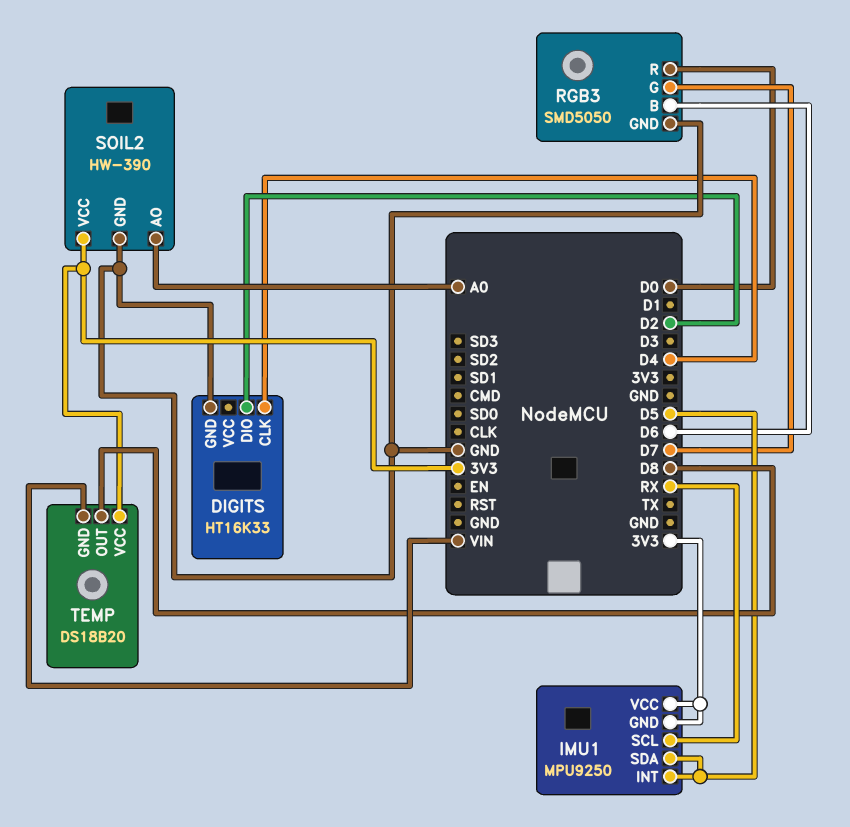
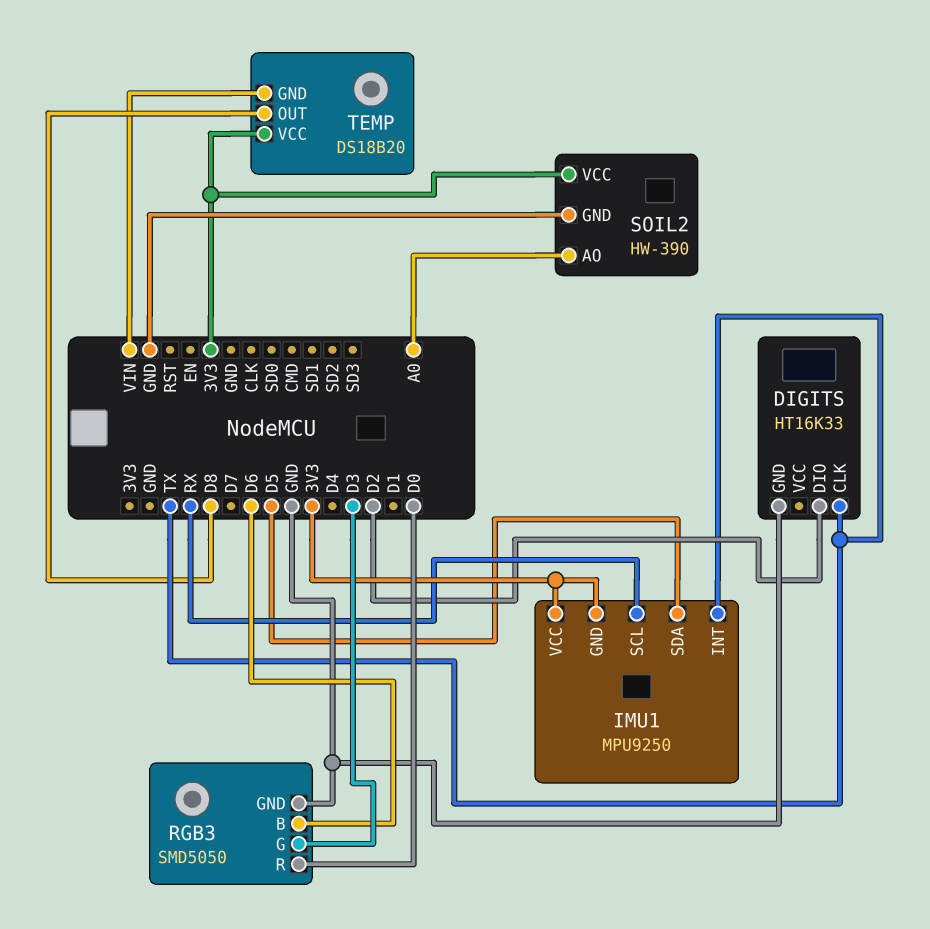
DIGITS pin CLK: D4 -> TX
IMU1 pin INT: D5 -> TX
RGB3 pin G: D7 -> D3

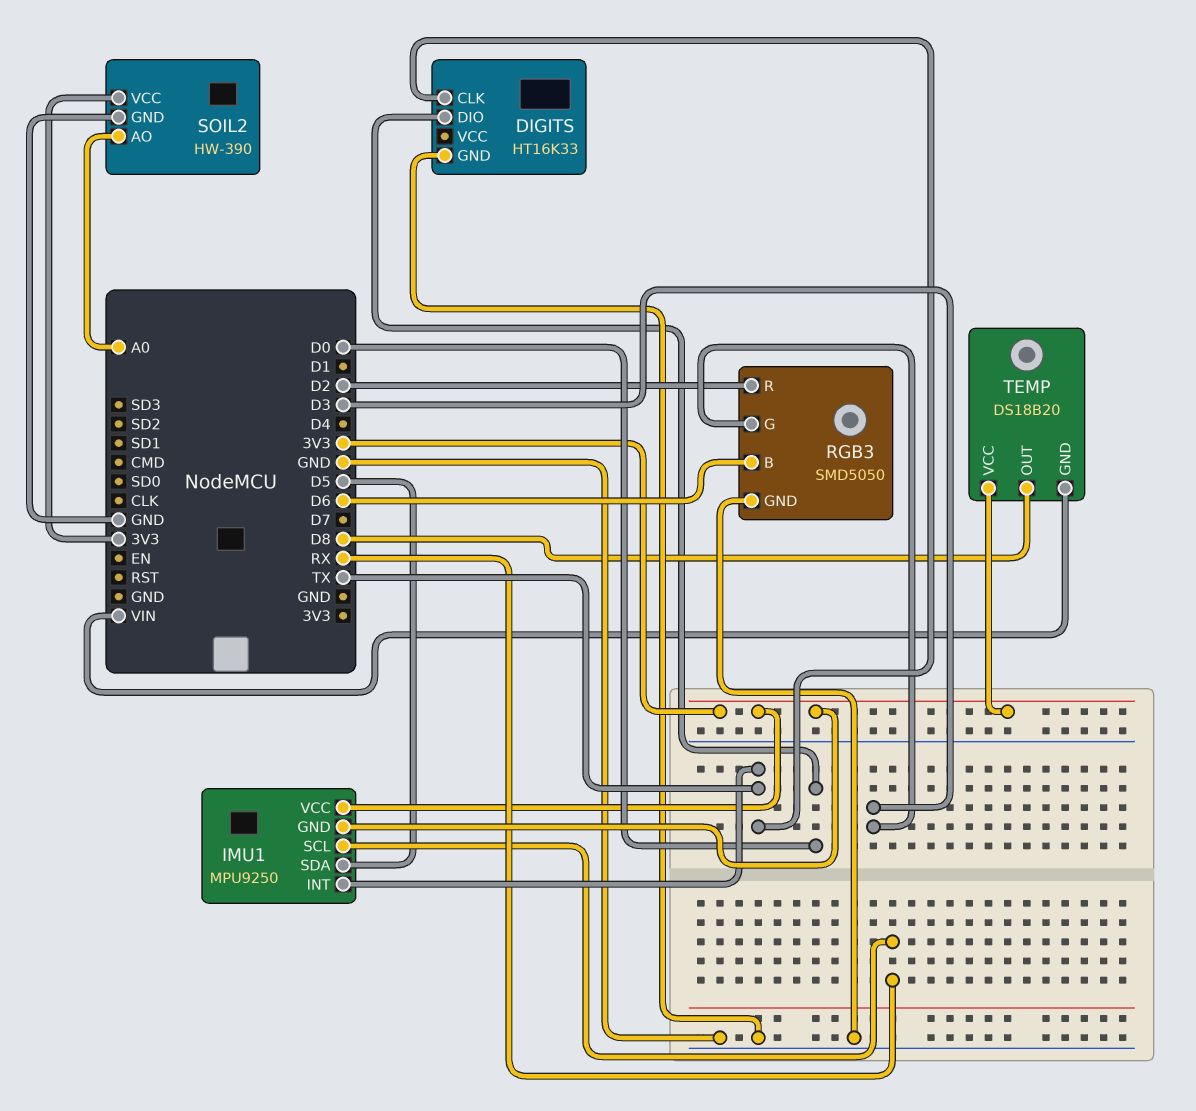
DIGITS pin DIO: D2 -> D0
RGB3 pin R: D0 -> D2

